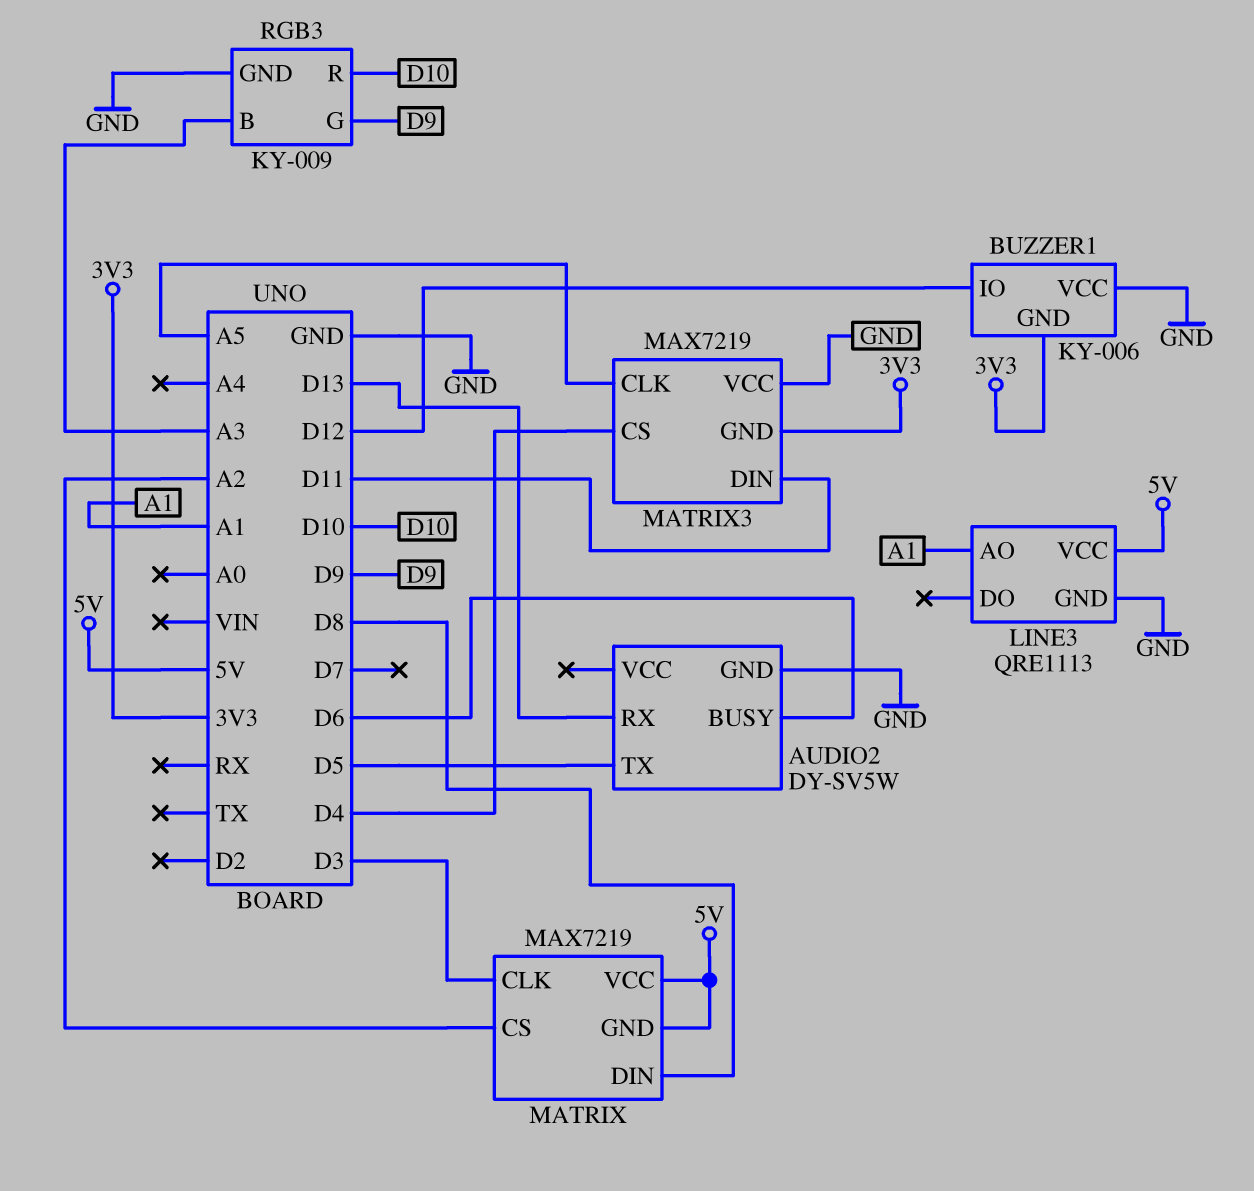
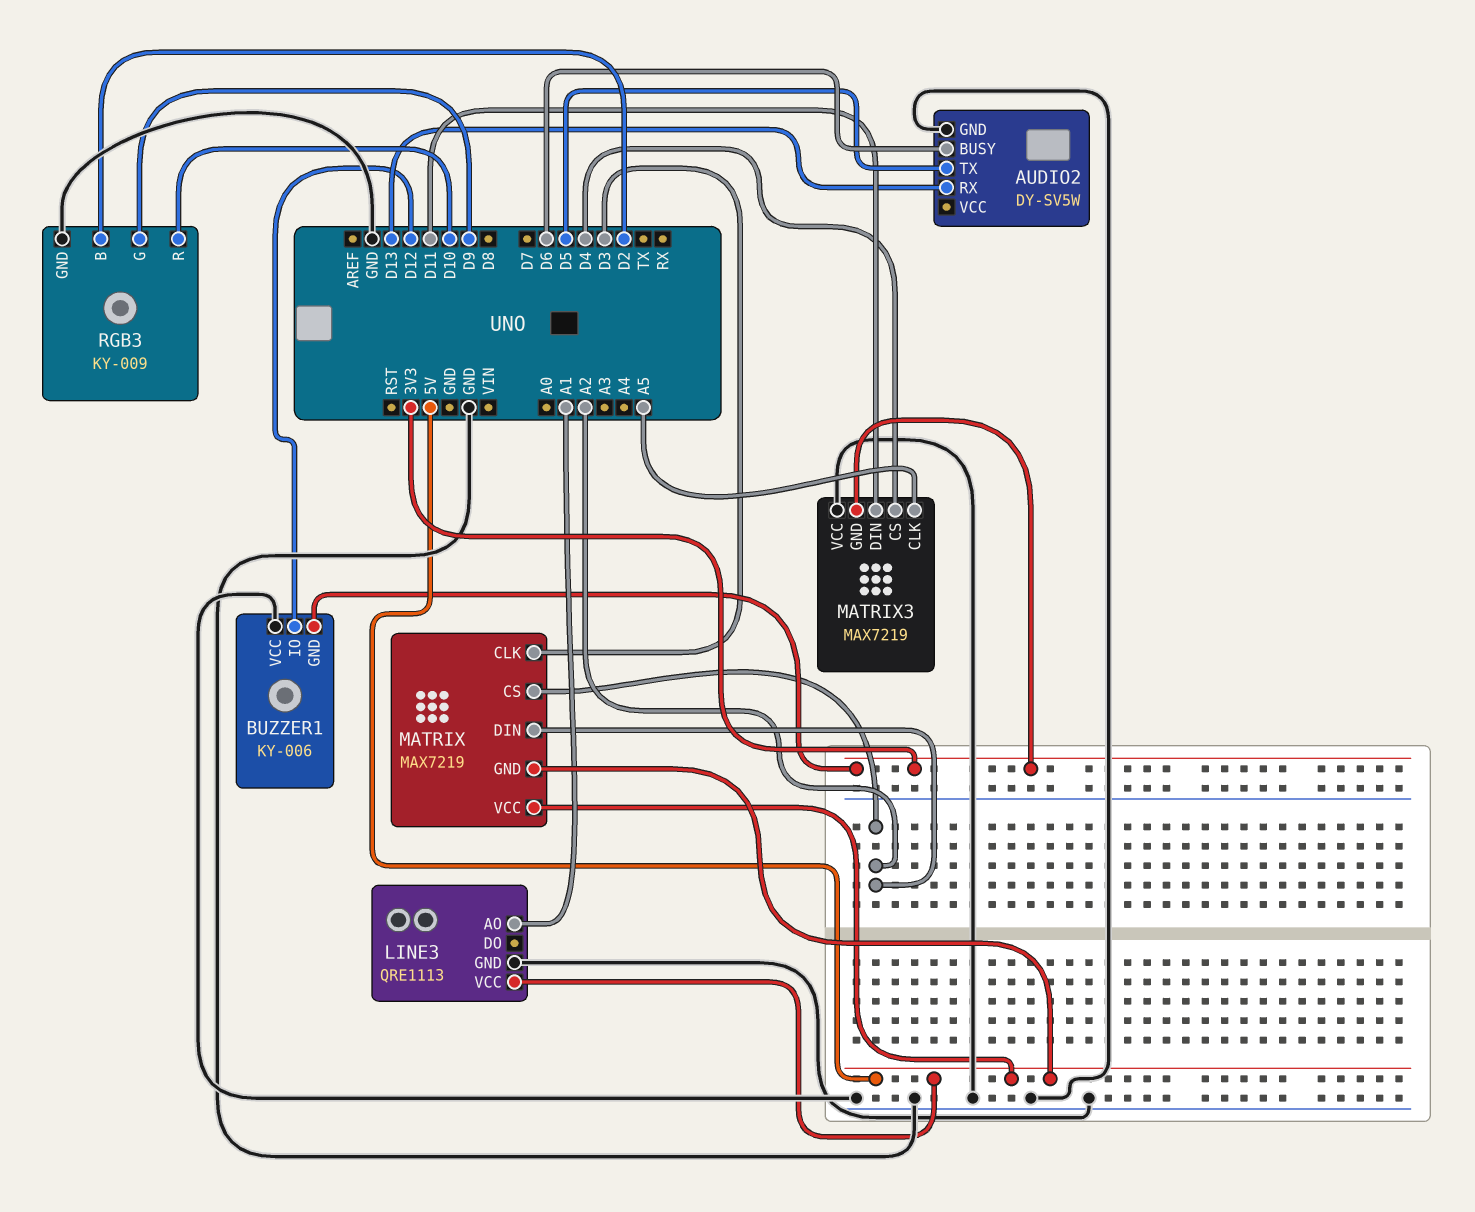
MATRIX pin DIN: D8 -> A2
RGB3 pin B: A3 -> D2

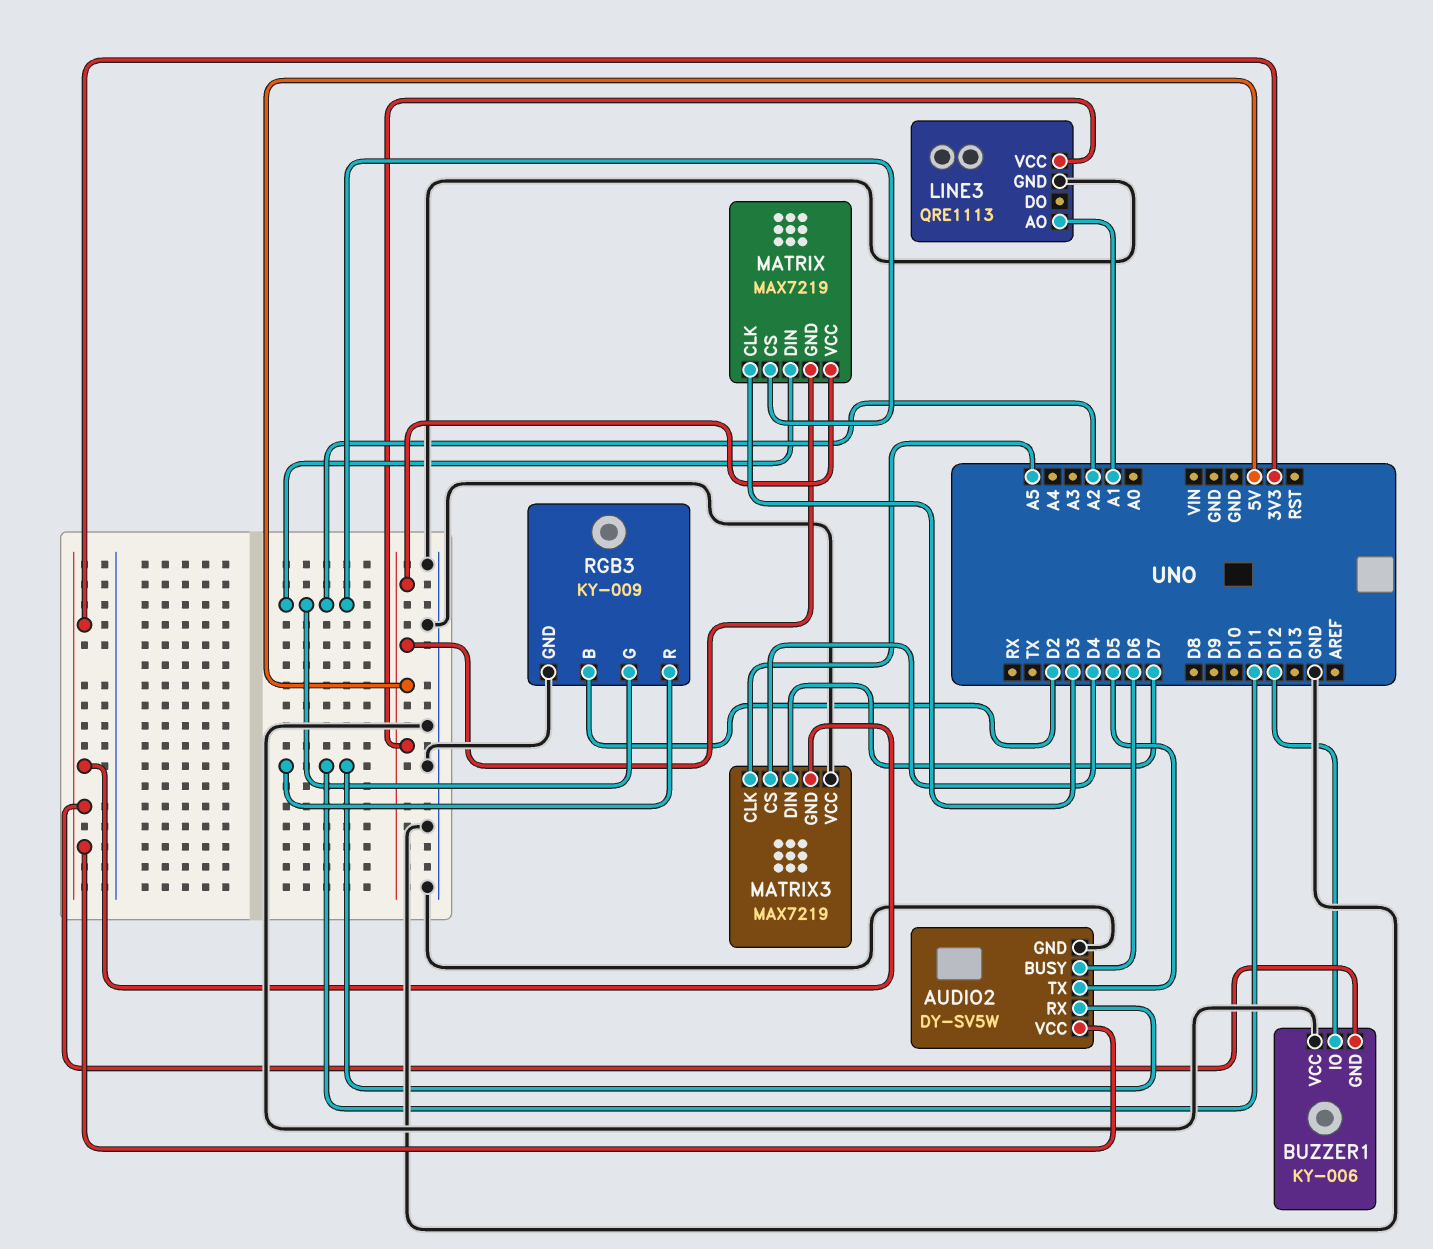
AUDIO2 pin RX: D13 -> D11
AUDIO2 pin VCC: none -> 3V3
MATRIX3 pin DIN: D11 -> D7
RGB3 pin G: D9 -> A2
RGB3 pin R: D10 -> D11

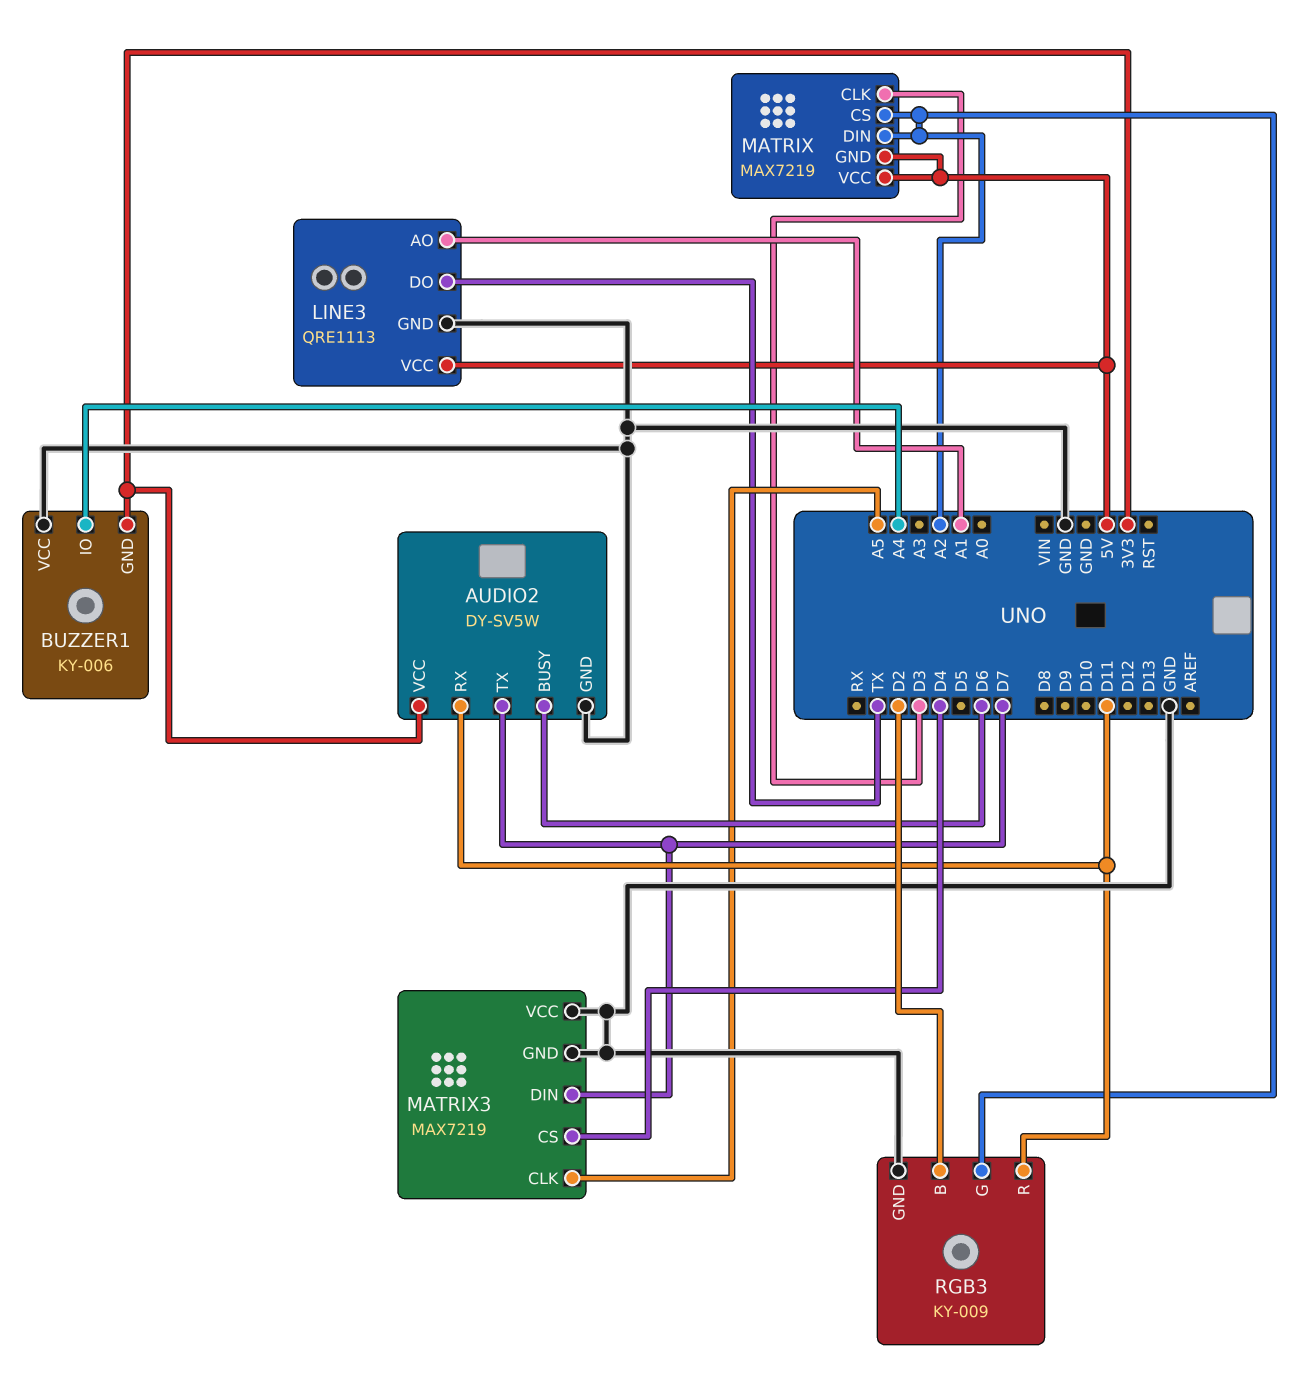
AUDIO2 pin TX: D5 -> D7
BUZZER1 pin IO: D12 -> A4
LINE3 pin DO: none -> TX
MATRIX3 pin GND: 3V3 -> GND

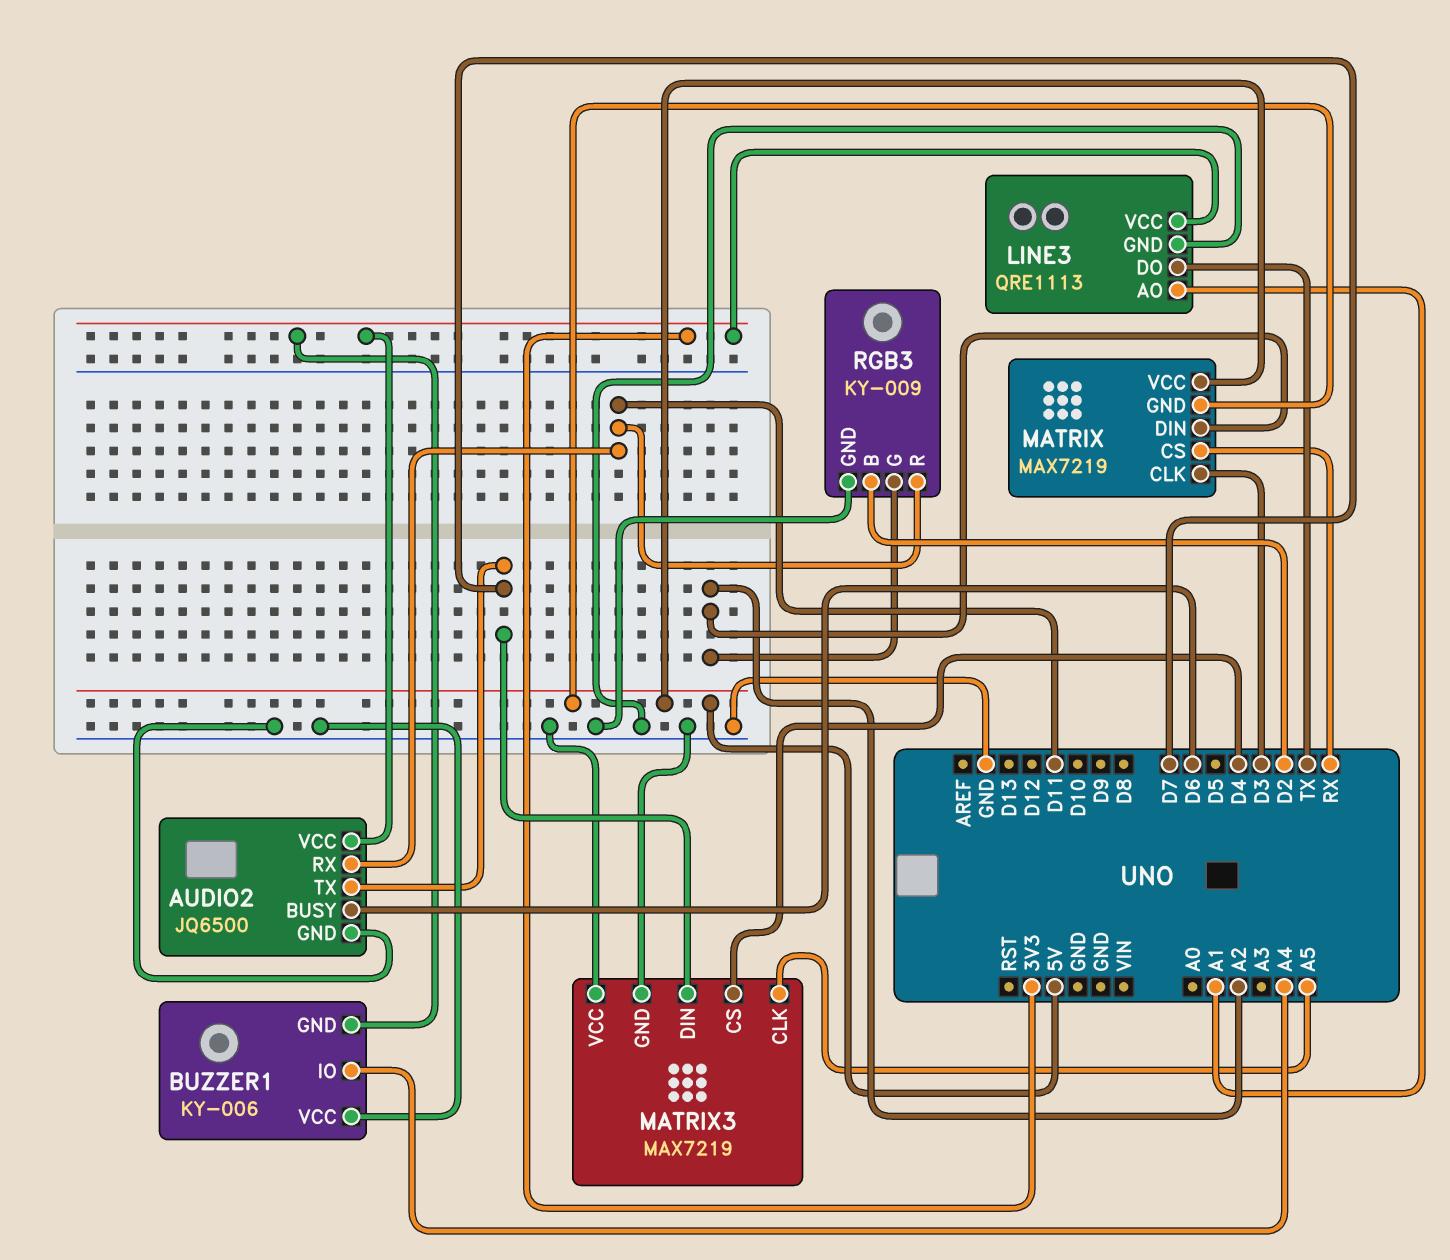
AUDIO2: DY-SV5W -> JQ6500
LINE3 pin VCC: 5V -> 3V3
MATRIX pin CS: A2 -> RX

